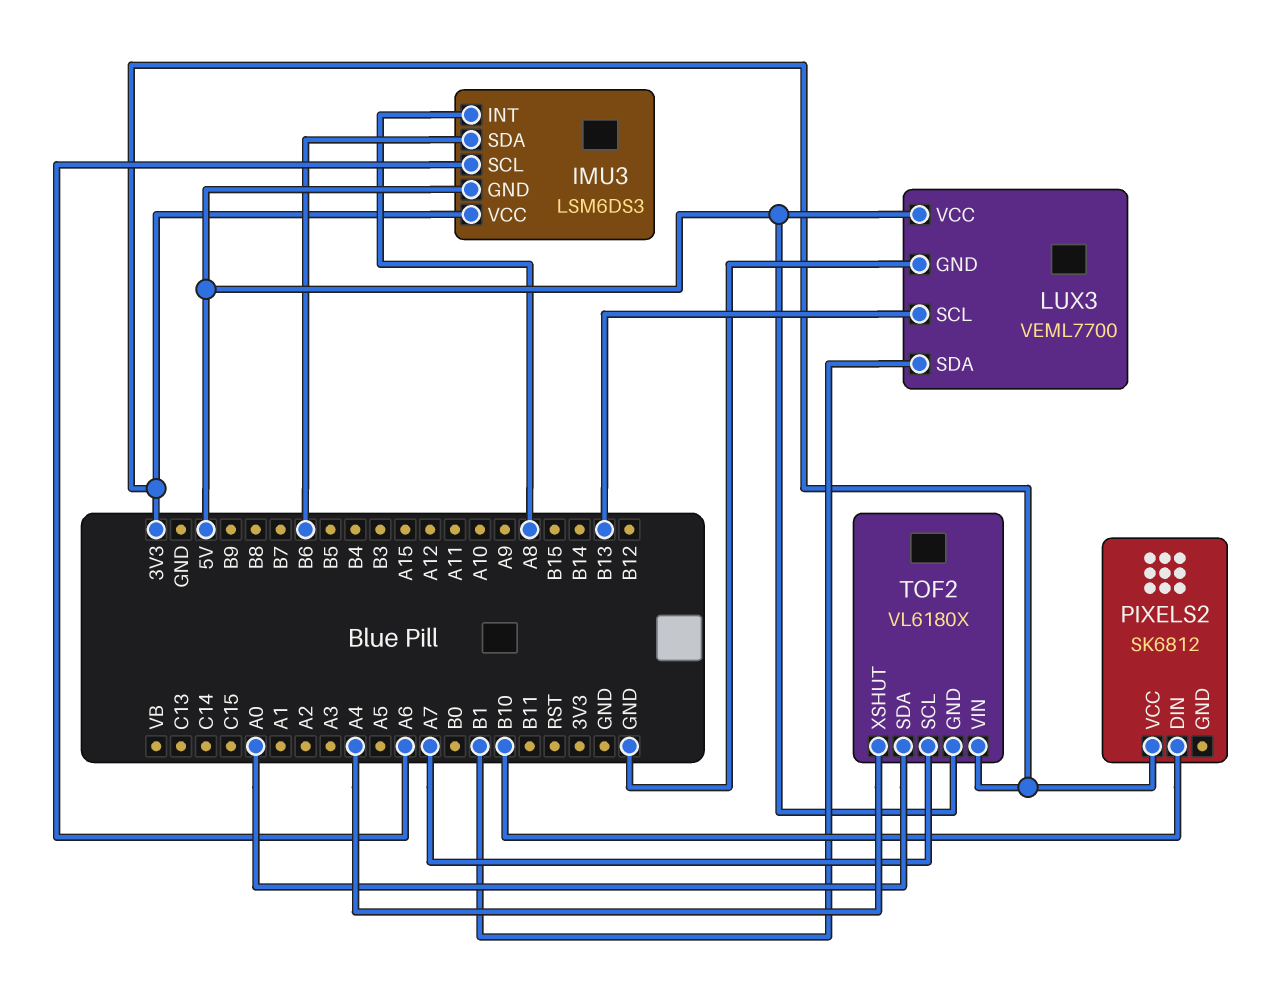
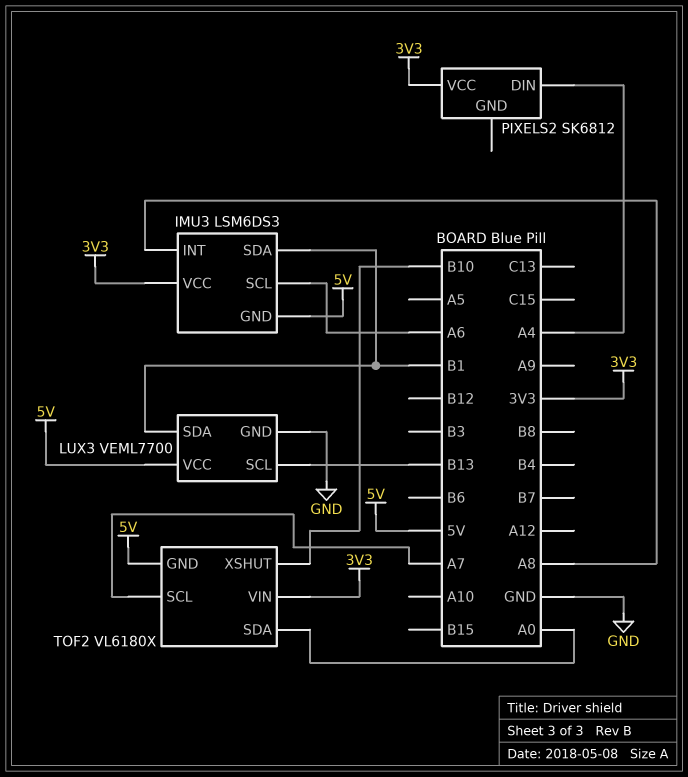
IMU3 pin SDA: B6 -> B1
PIXELS2 pin DIN: B10 -> A4
TOF2 pin XSHUT: A4 -> B10

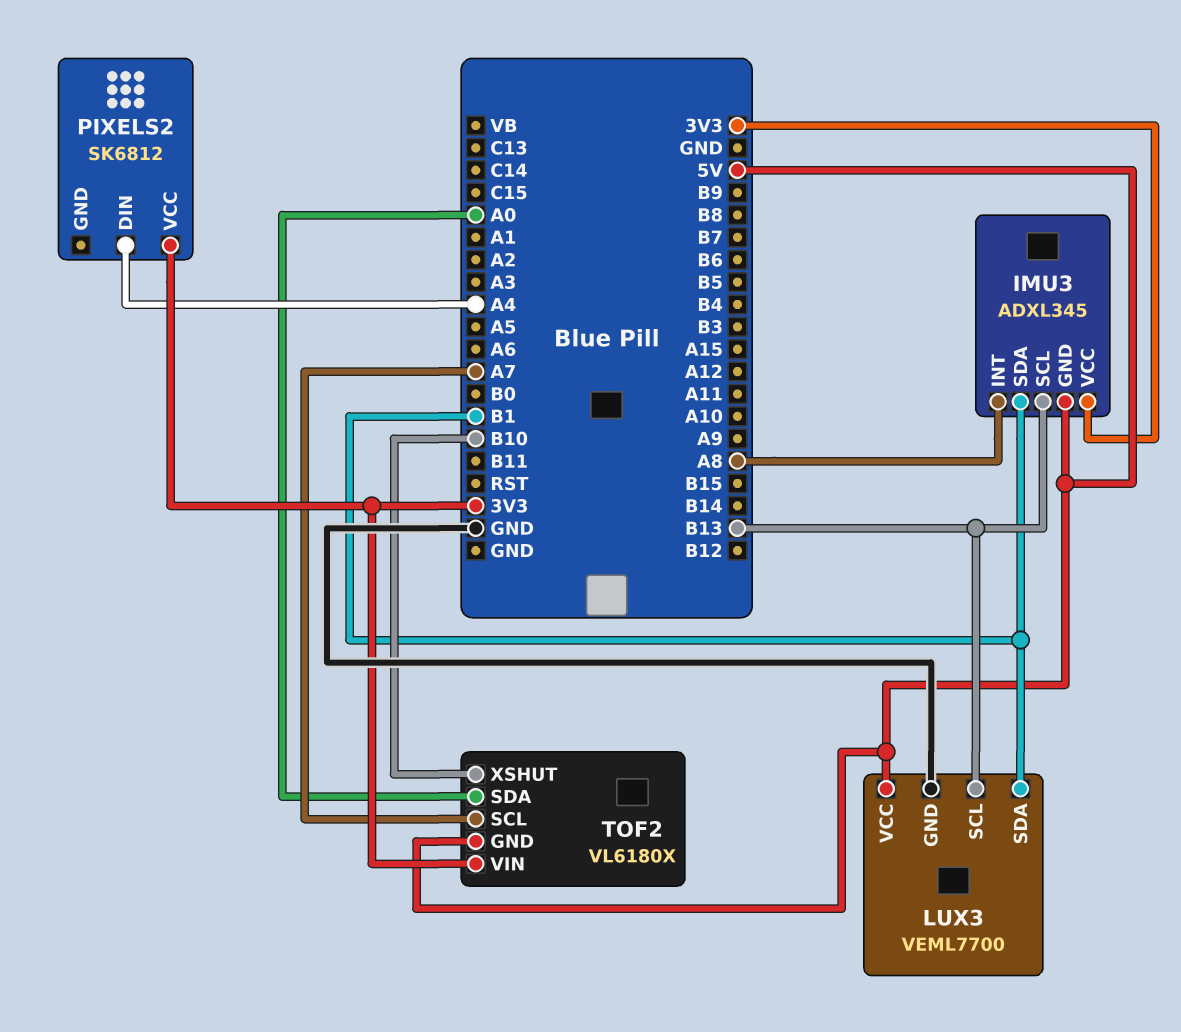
IMU3: LSM6DS3 -> ADXL345
IMU3 pin SCL: A6 -> B13

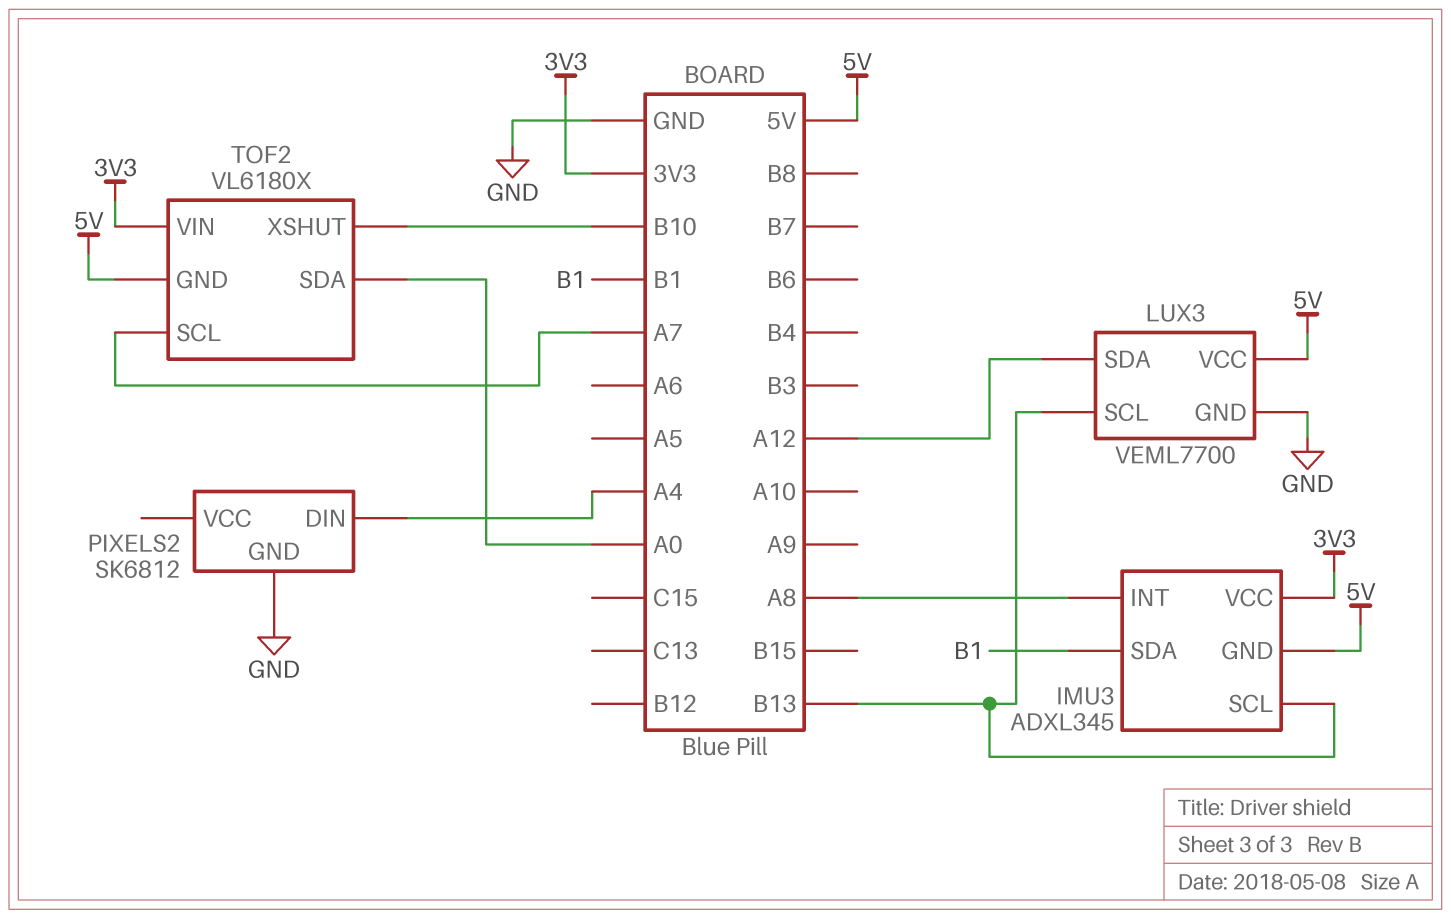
LUX3 pin SDA: B1 -> A12
PIXELS2 pin GND: none -> GND
PIXELS2 pin VCC: 3V3 -> none

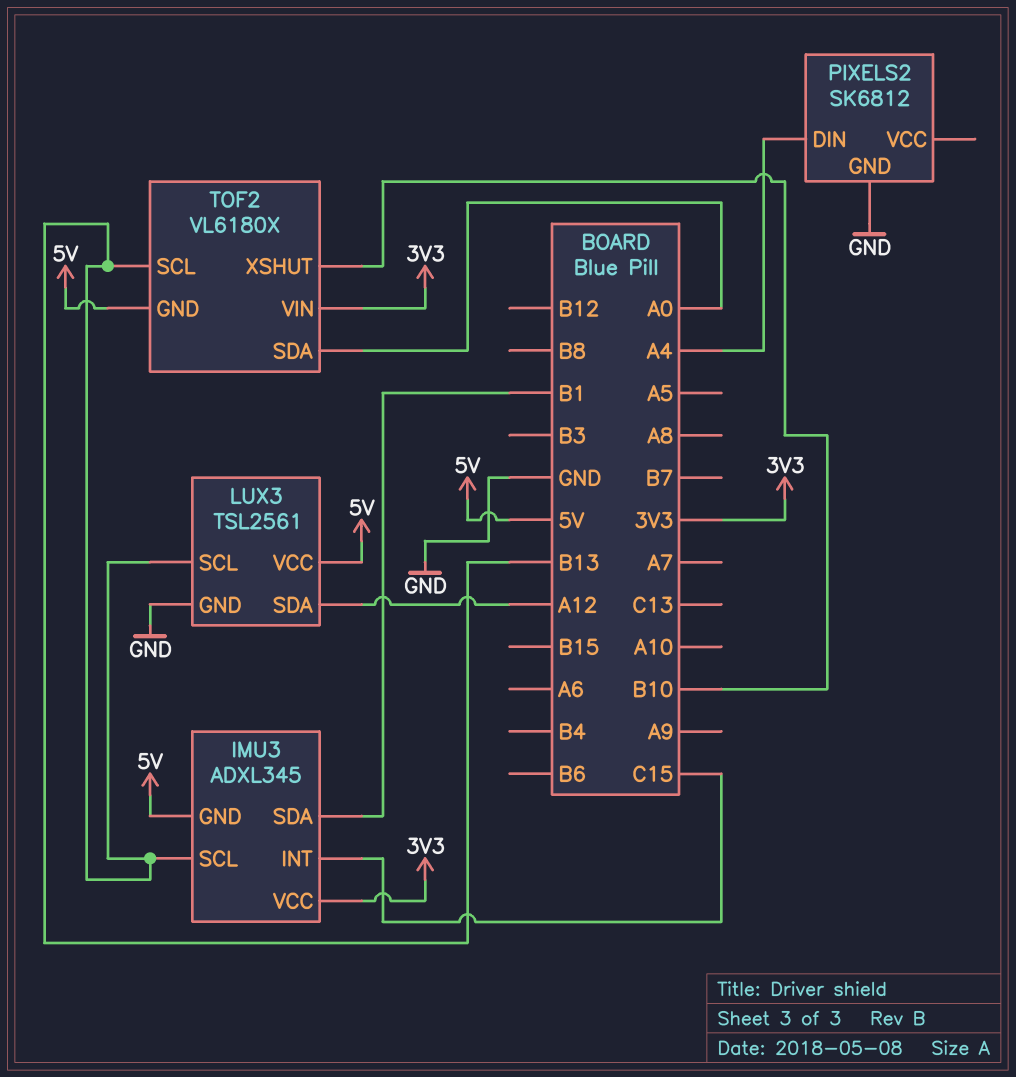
IMU3 pin INT: A8 -> C15
LUX3: VEML7700 -> TSL2561
TOF2 pin SCL: A7 -> B13

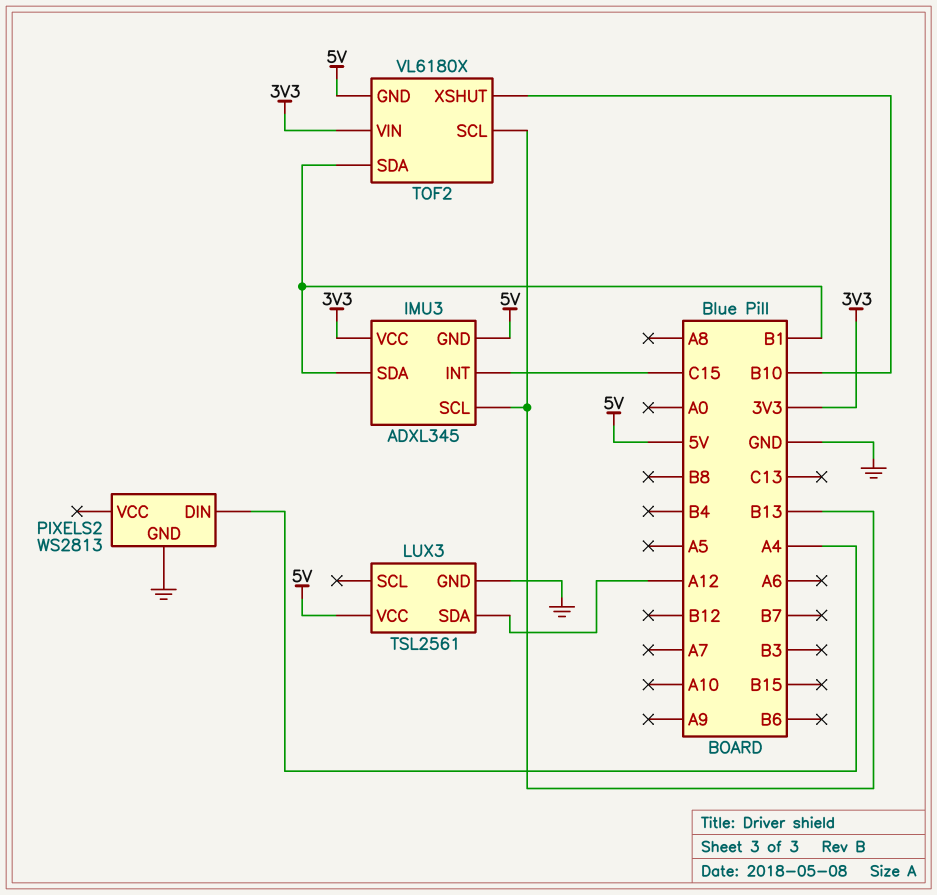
LUX3 pin SCL: B13 -> none
PIXELS2: SK6812 -> WS2813
TOF2 pin SDA: A0 -> B1

